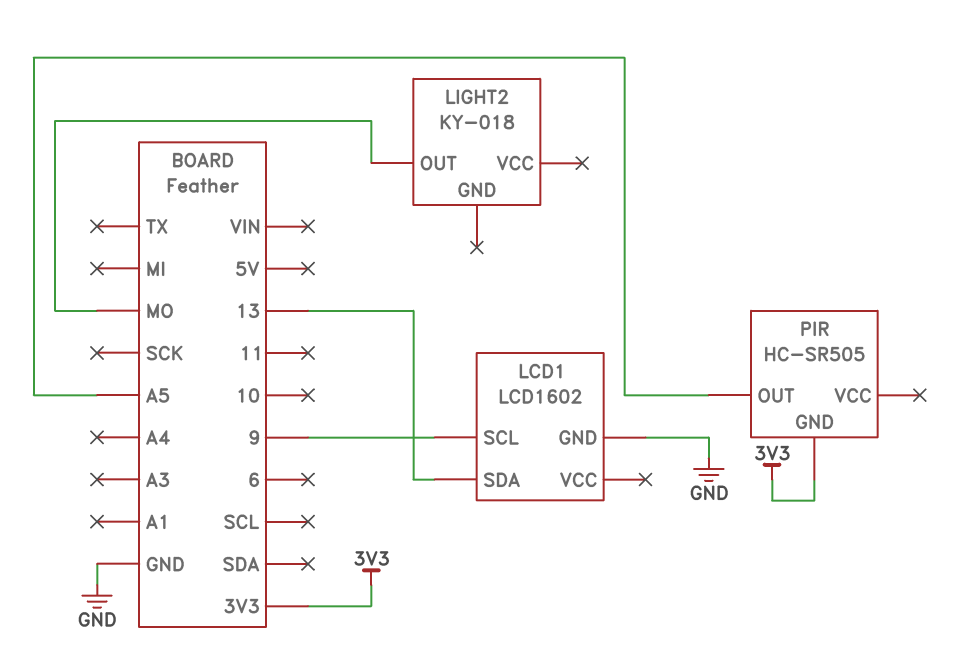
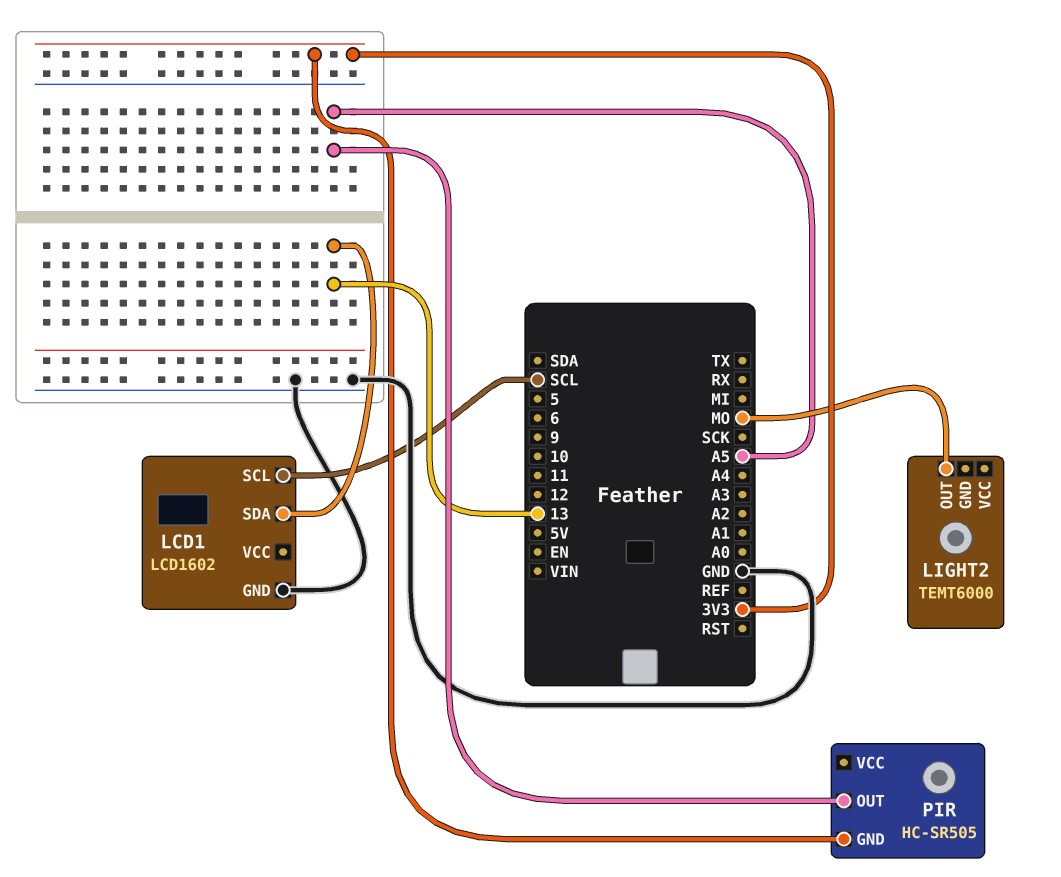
LCD1 pin SCL: 9 -> SCL
LIGHT2: KY-018 -> TEMT6000

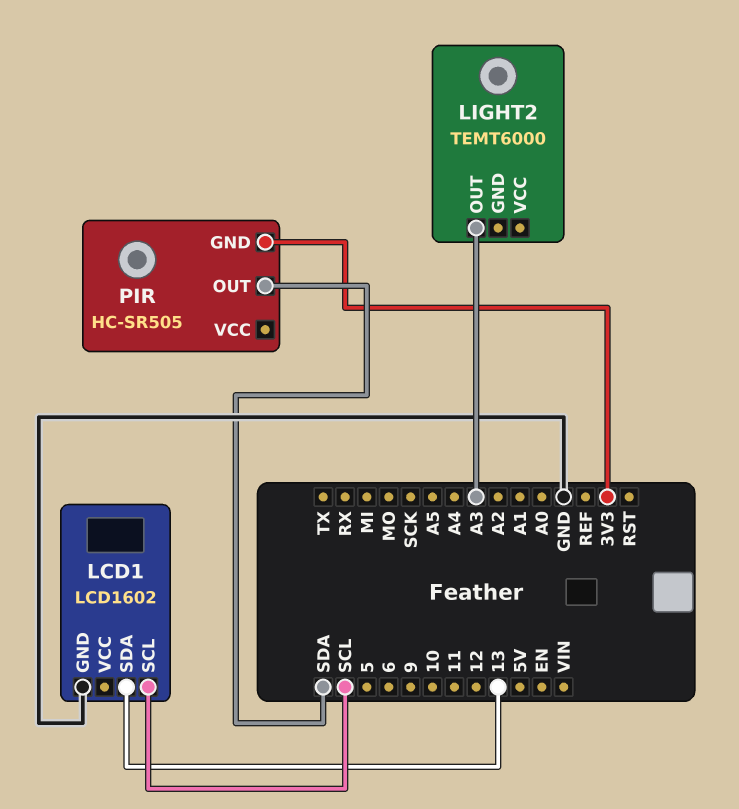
LIGHT2 pin OUT: MO -> A3
PIR pin OUT: A5 -> SDA

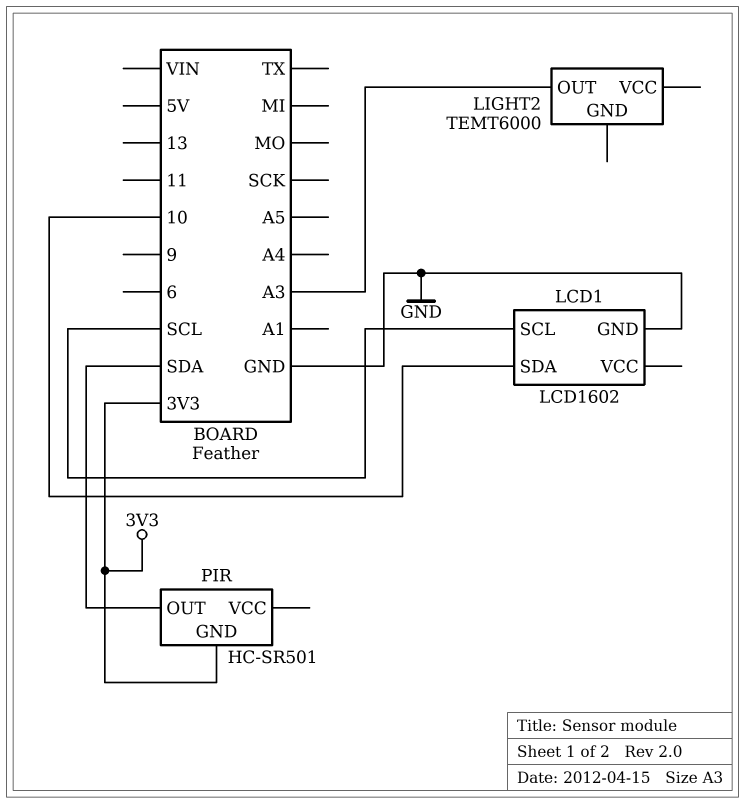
LCD1 pin SDA: 13 -> 10
PIR: HC-SR505 -> HC-SR501

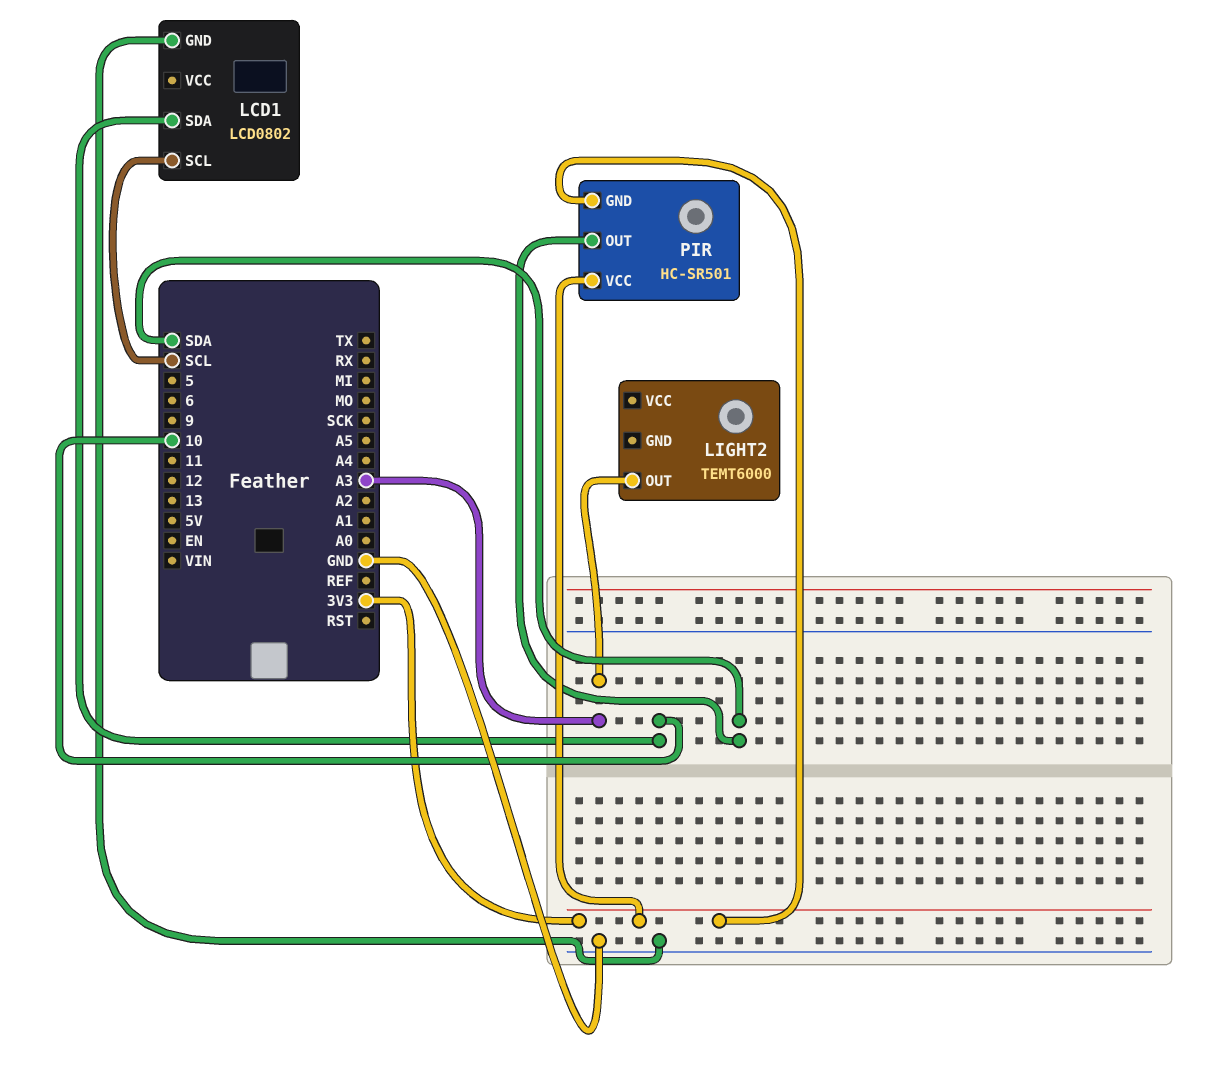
LCD1: LCD1602 -> LCD0802
PIR pin VCC: none -> 3V3

